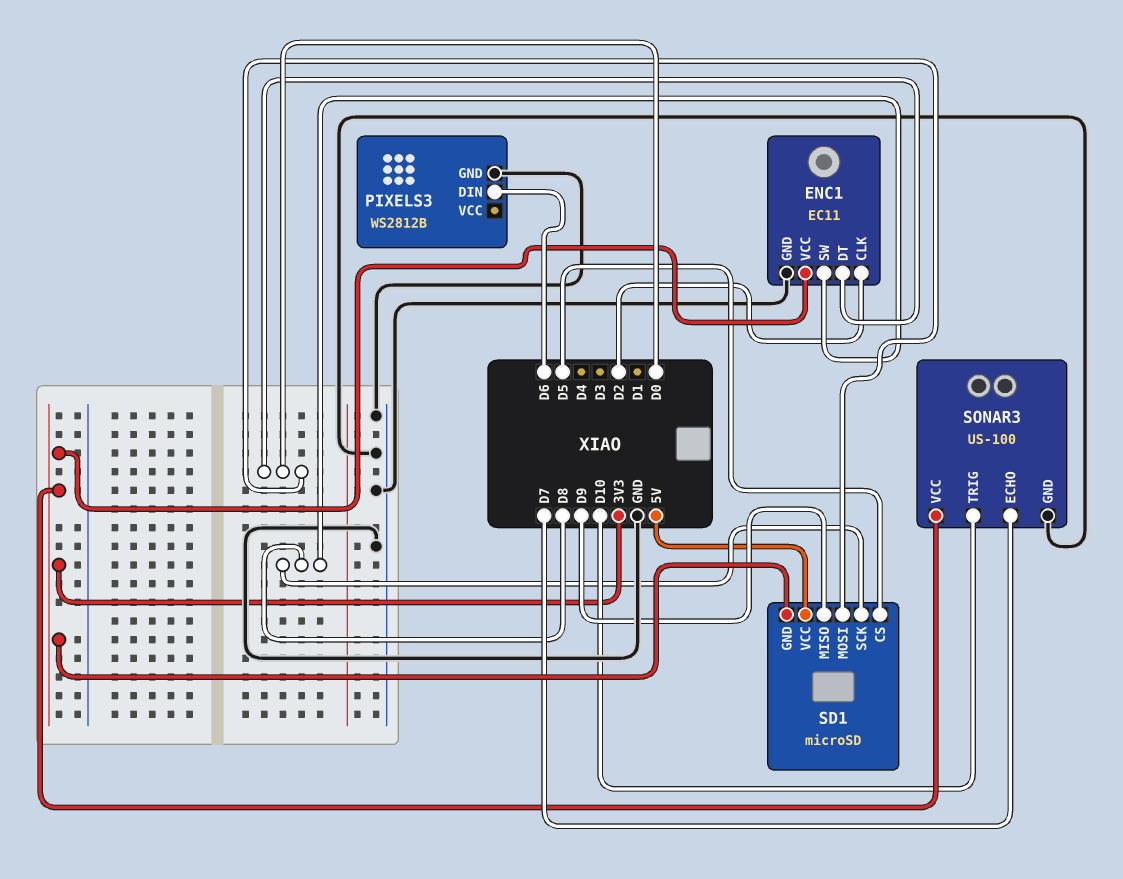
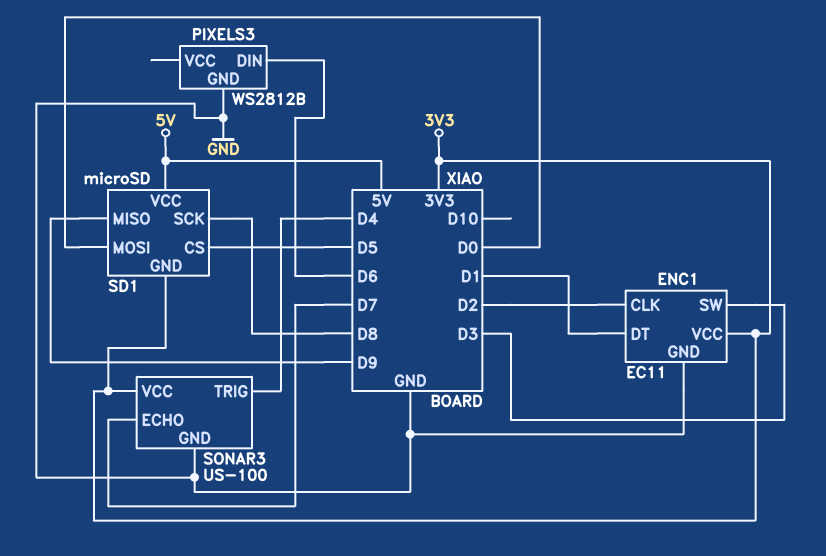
ENC1 pin DT: D0 -> D1
ENC1 pin SW: D8 -> D3
SONAR3 pin TRIG: D10 -> D4

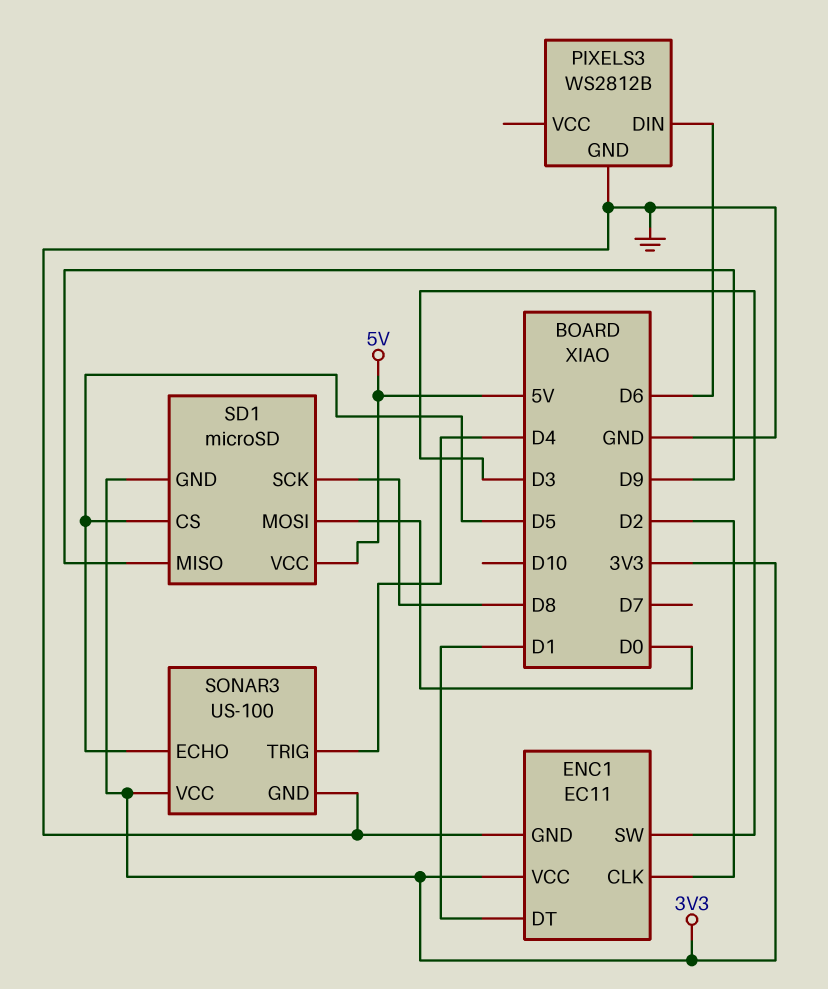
SONAR3 pin ECHO: D7 -> D5

